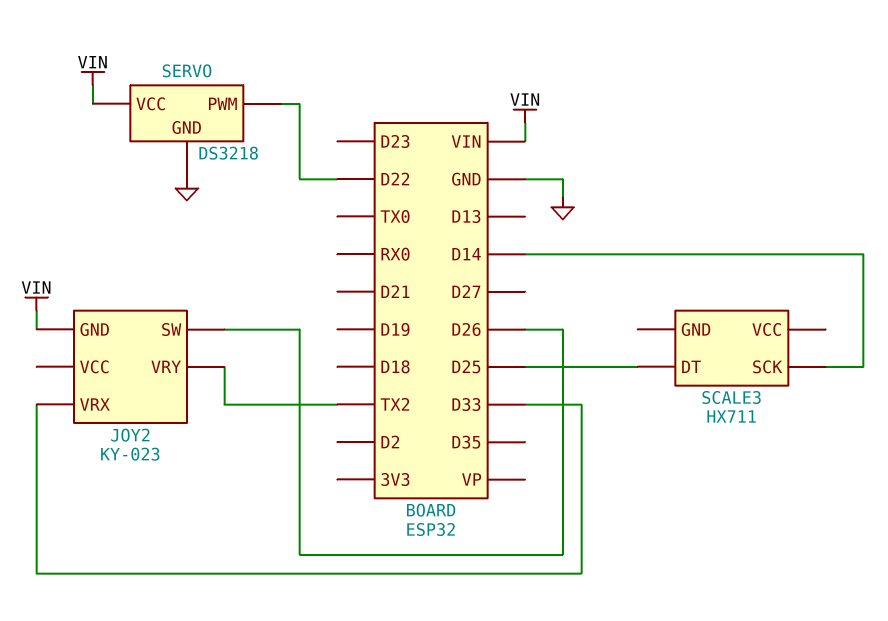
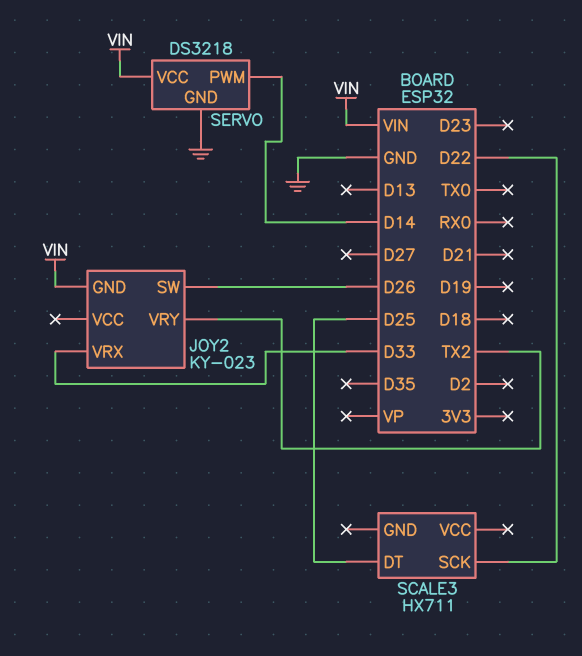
SCALE3 pin SCK: D14 -> D22
SERVO pin PWM: D22 -> D14

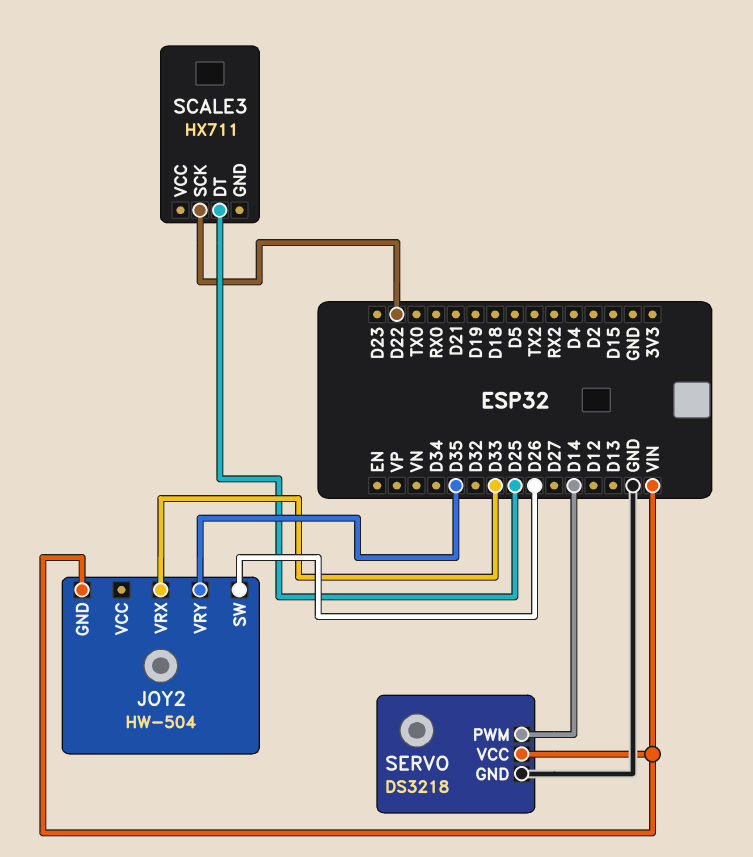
JOY2: KY-023 -> HW-504
JOY2 pin VRY: TX2 -> D35

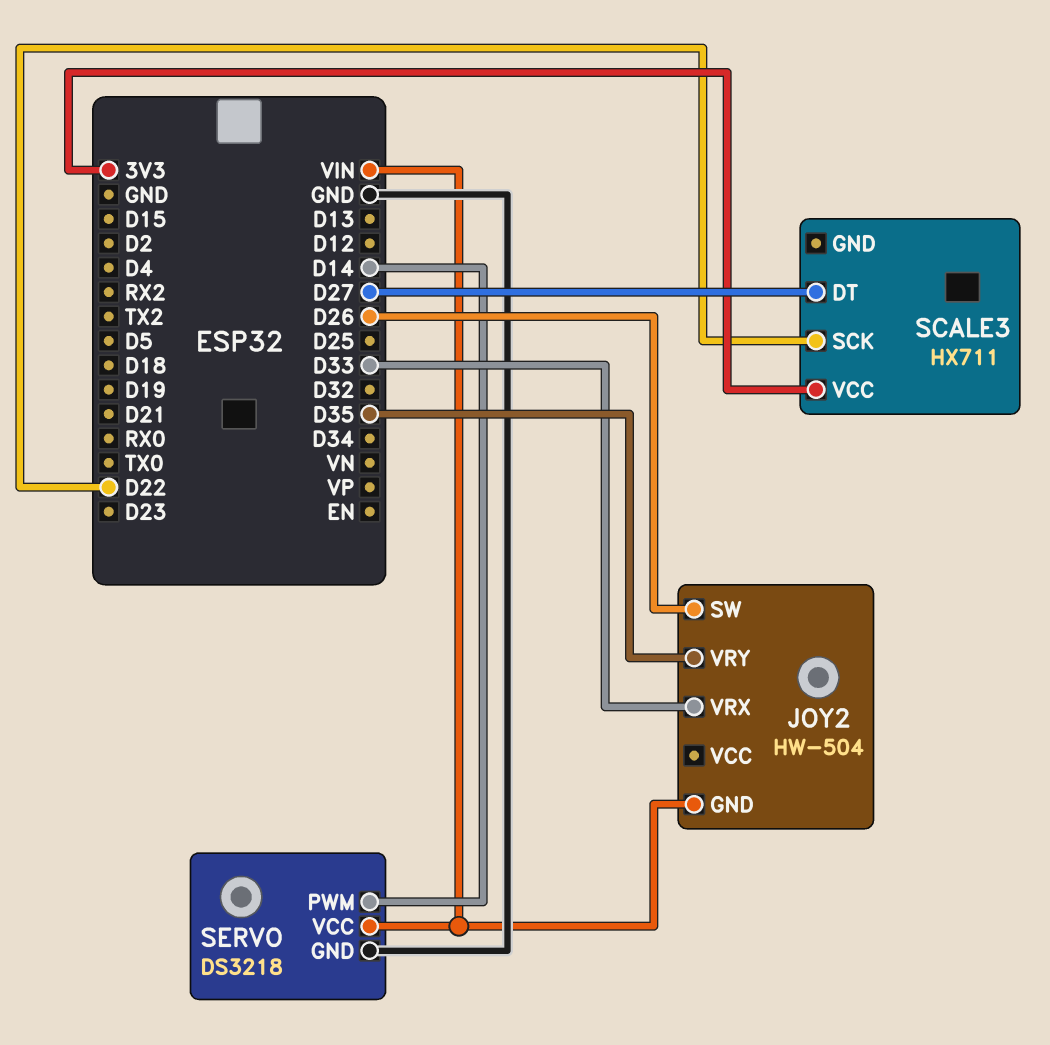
SCALE3 pin DT: D25 -> D27
SCALE3 pin VCC: none -> 3V3

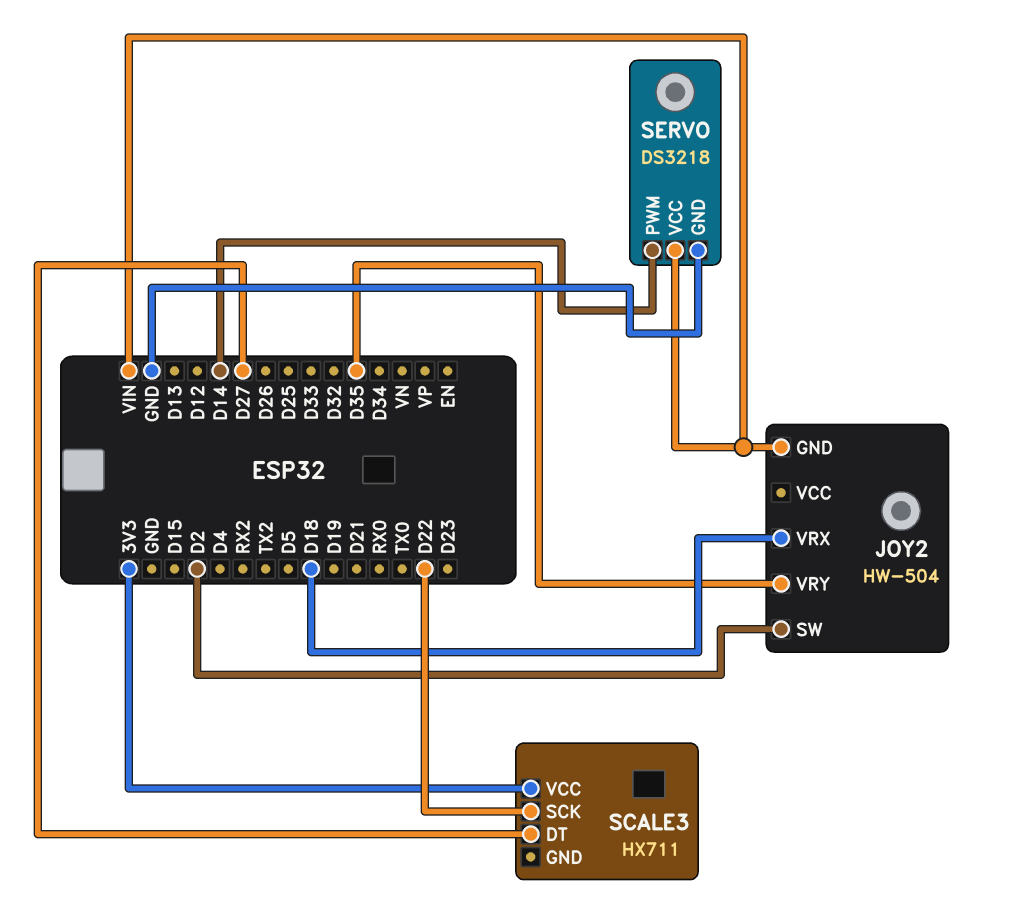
JOY2 pin SW: D26 -> D2
JOY2 pin VRX: D33 -> D18

